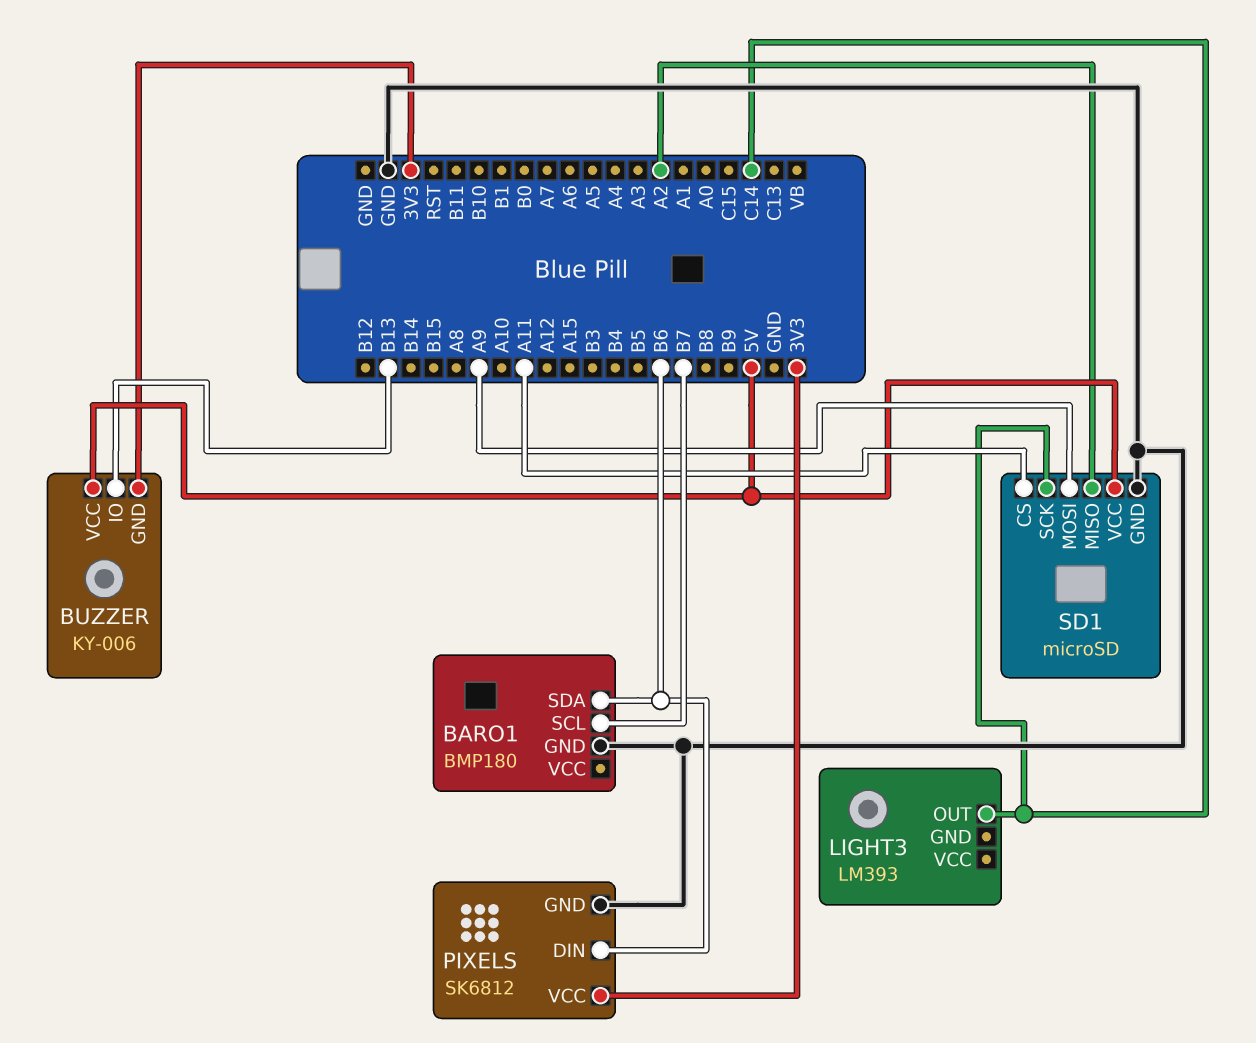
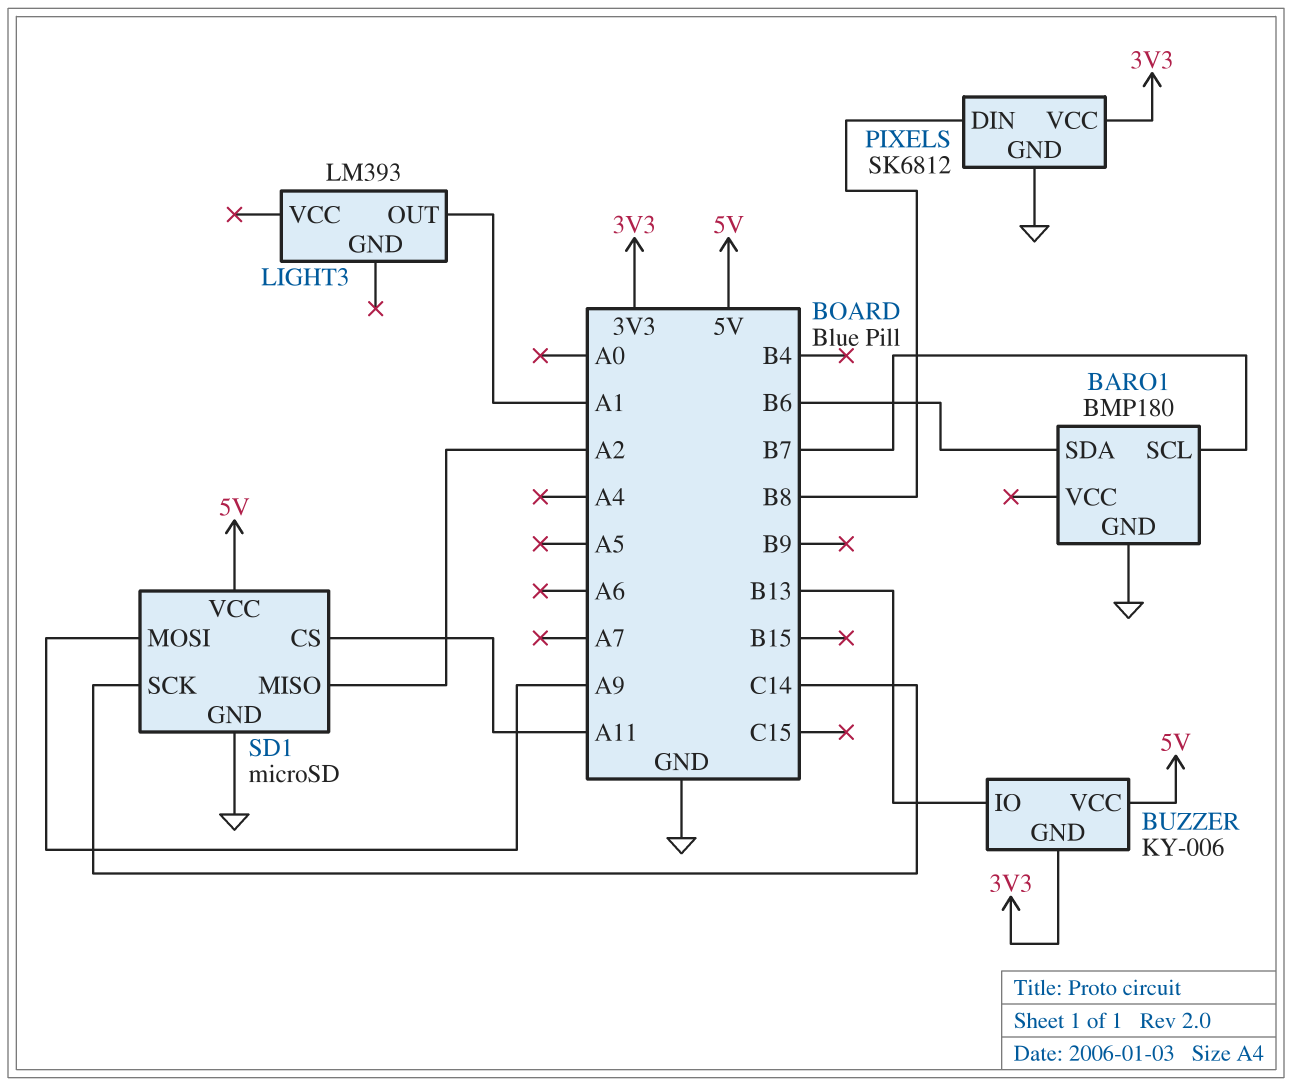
LIGHT3 pin OUT: C14 -> A1
PIXELS pin DIN: B6 -> B8

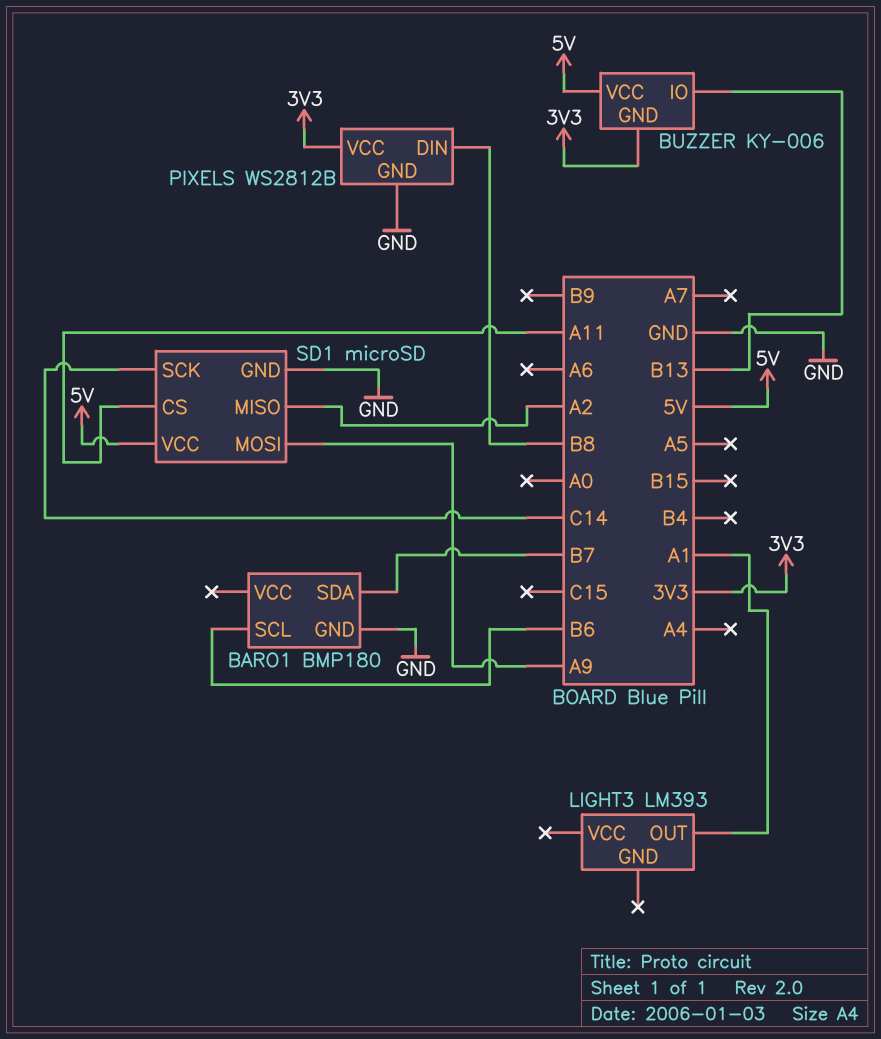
BARO1 pin SCL: B7 -> B6
BARO1 pin SDA: B6 -> B7
PIXELS: SK6812 -> WS2812B

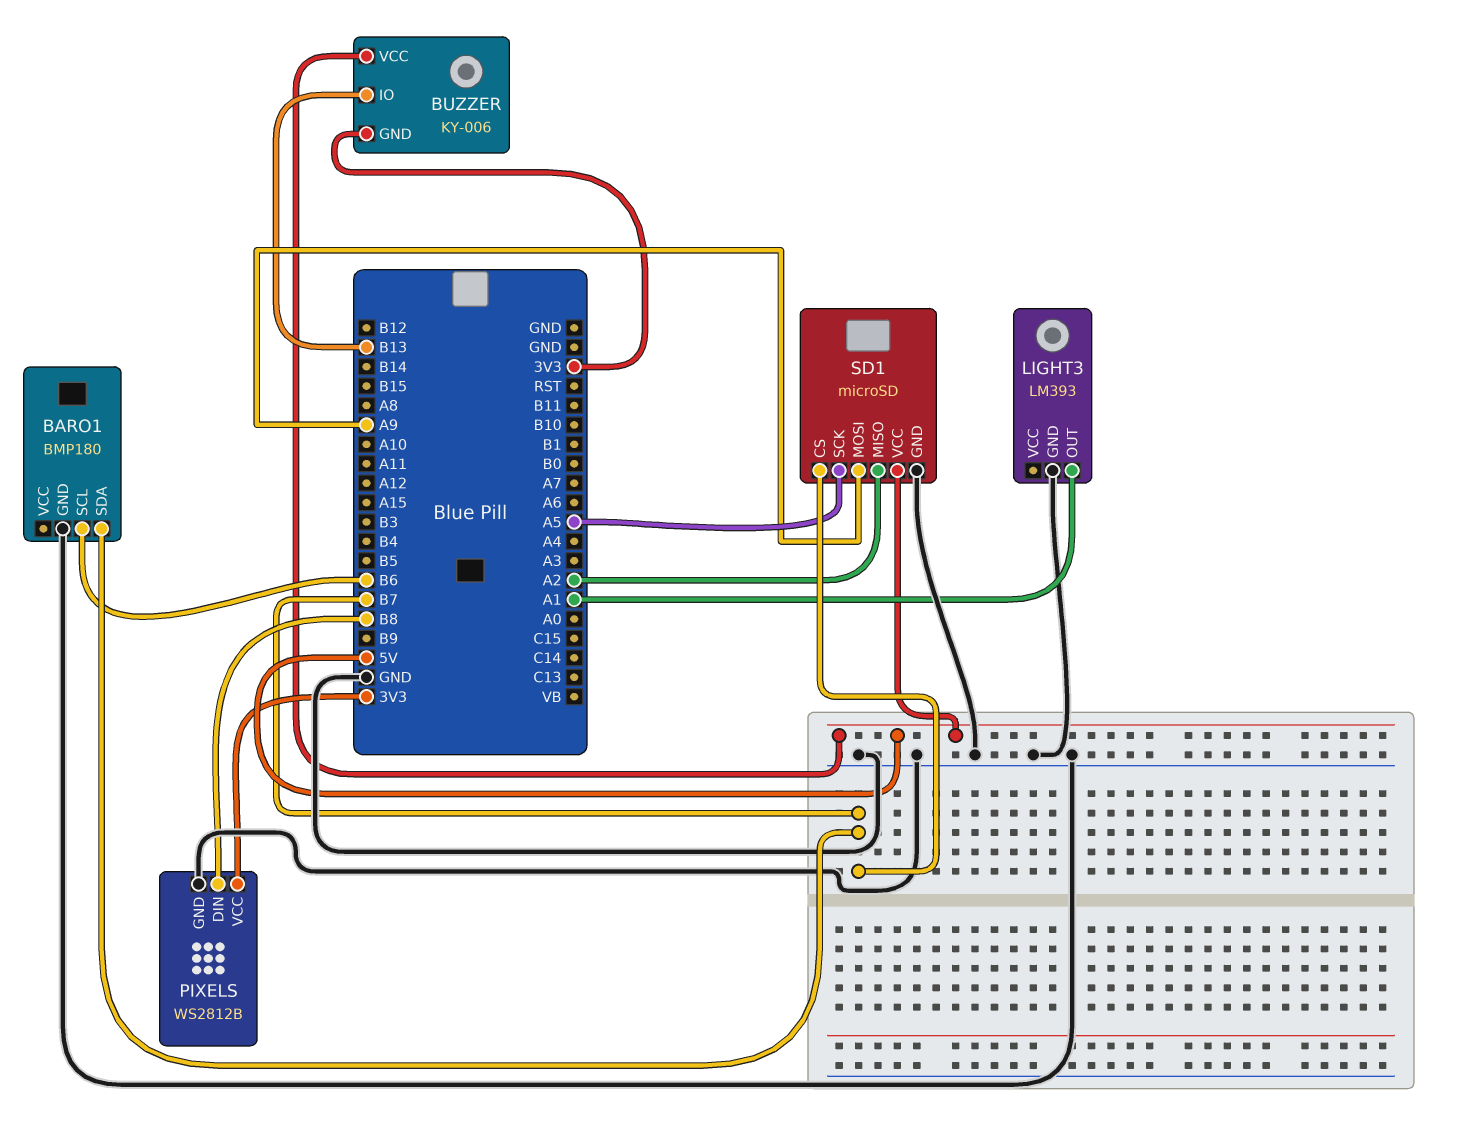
LIGHT3 pin GND: none -> GND
SD1 pin CS: A11 -> B7
SD1 pin SCK: C14 -> A5

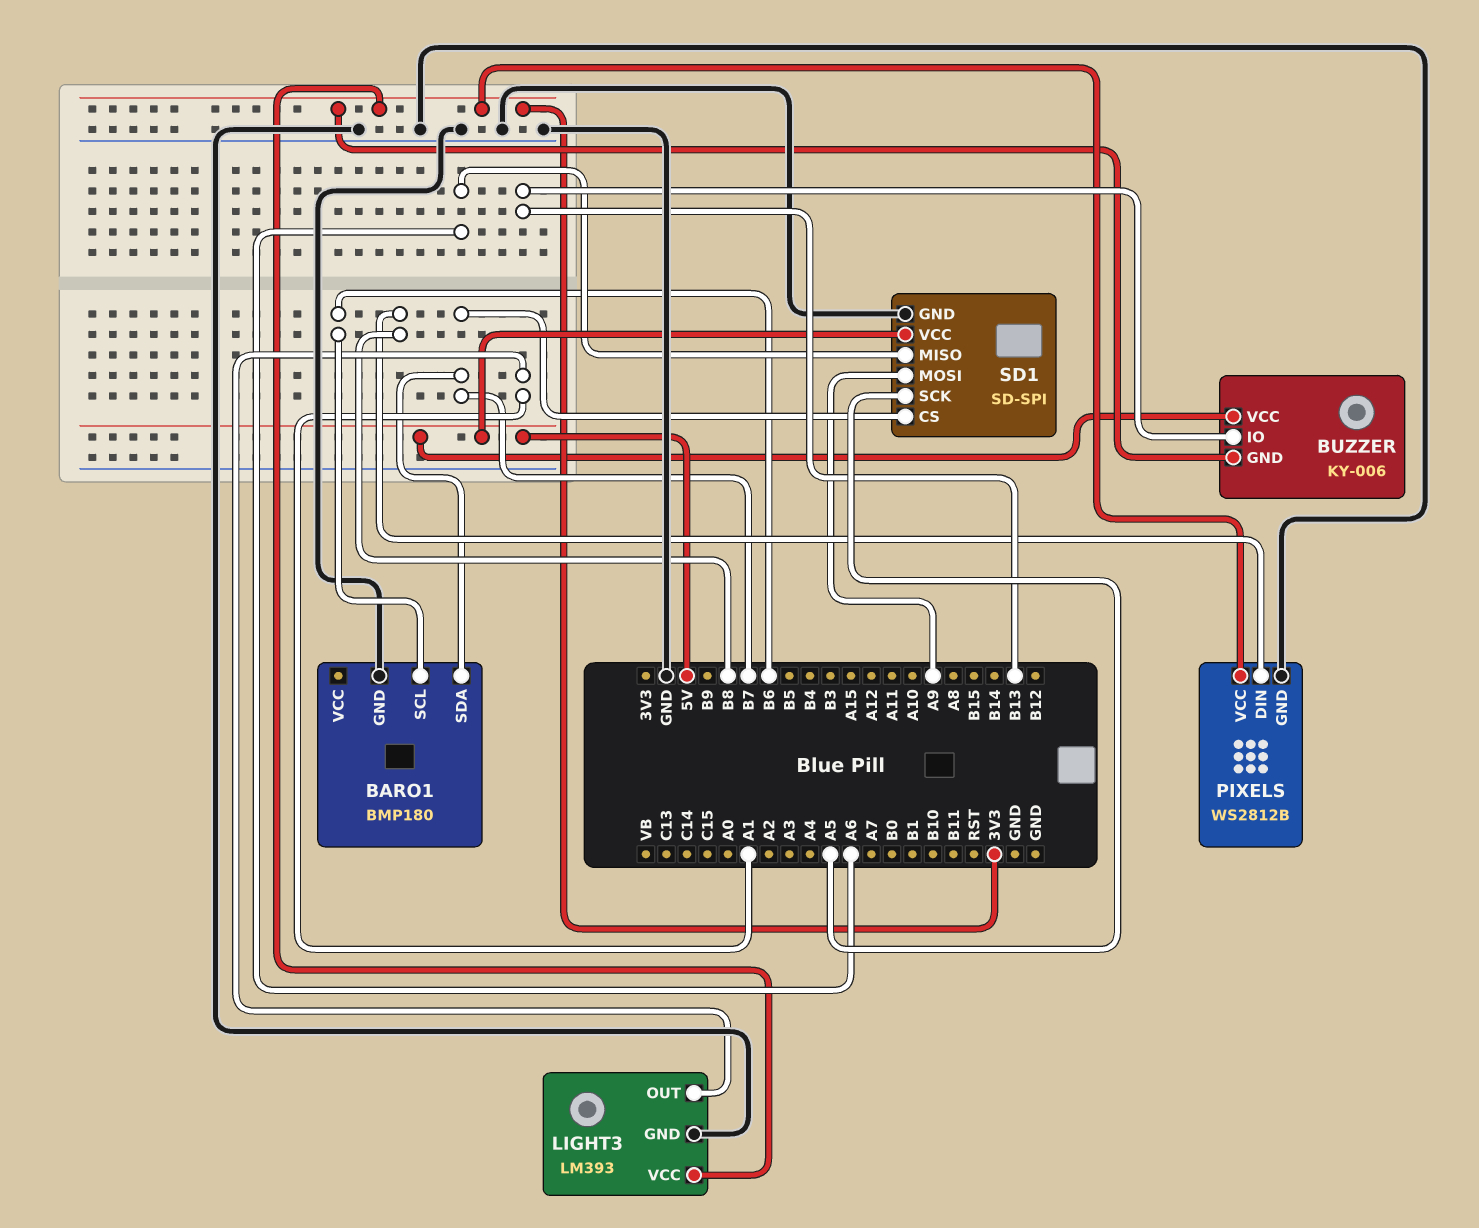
LIGHT3 pin VCC: none -> 3V3
SD1: microSD -> SD-SPI
SD1 pin MISO: A2 -> A6

